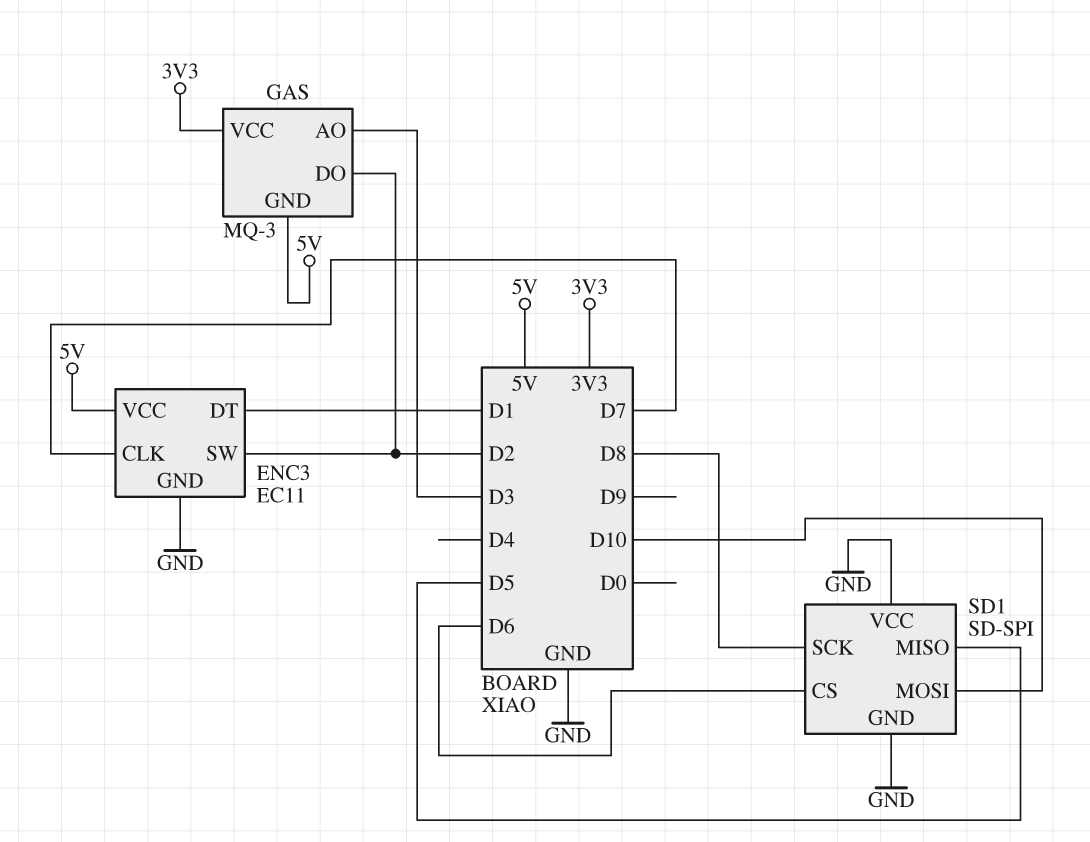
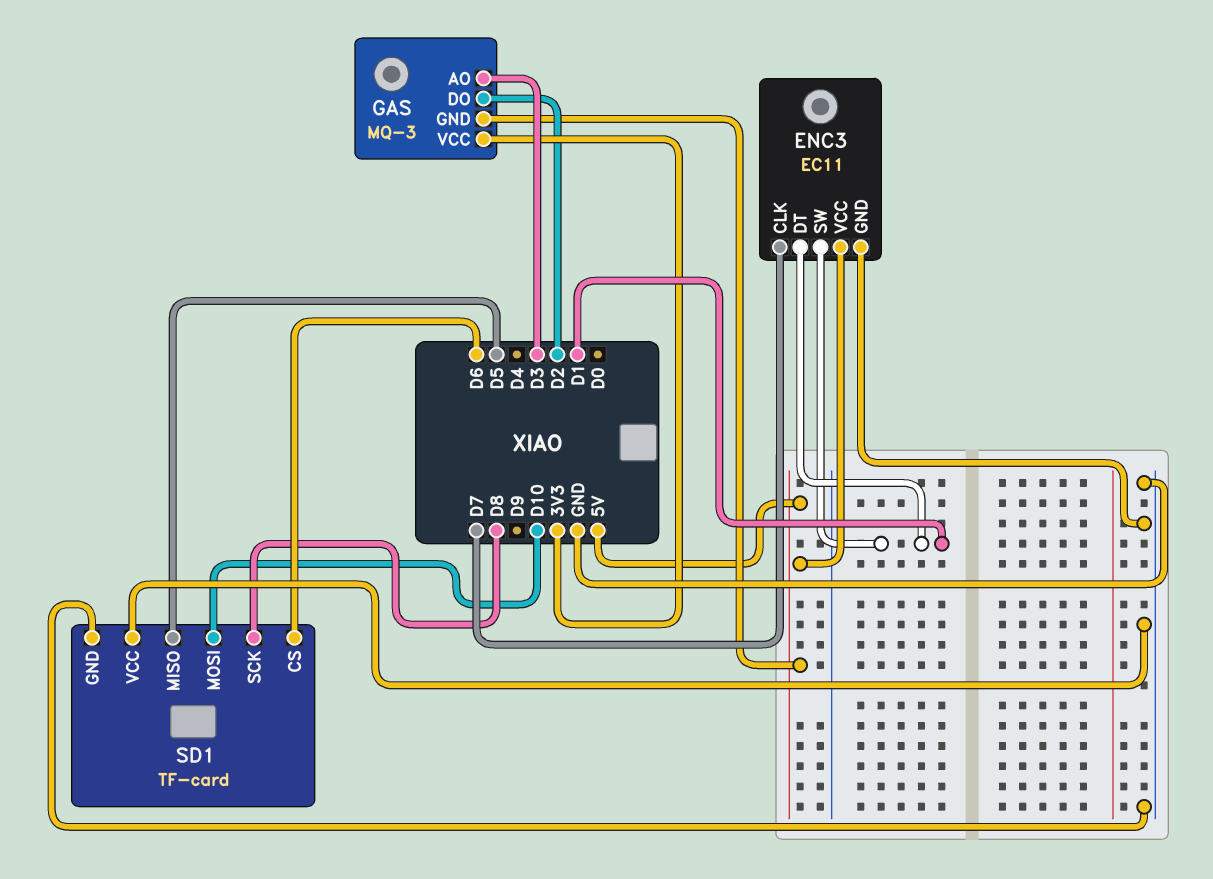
ENC3 pin SW: D2 -> D1
SD1: SD-SPI -> TF-card

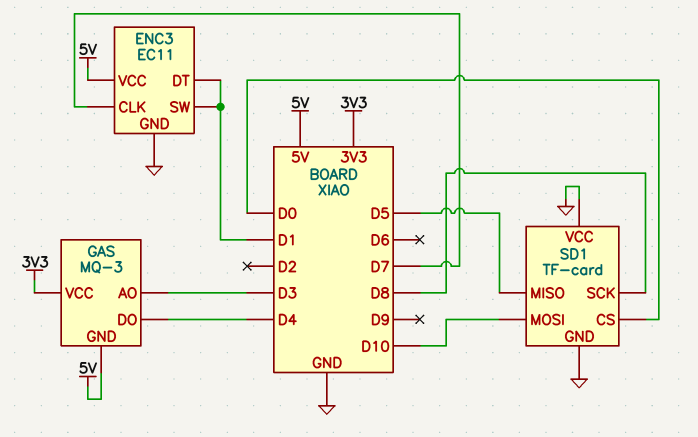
GAS pin DO: D2 -> D4
SD1 pin CS: D6 -> D0

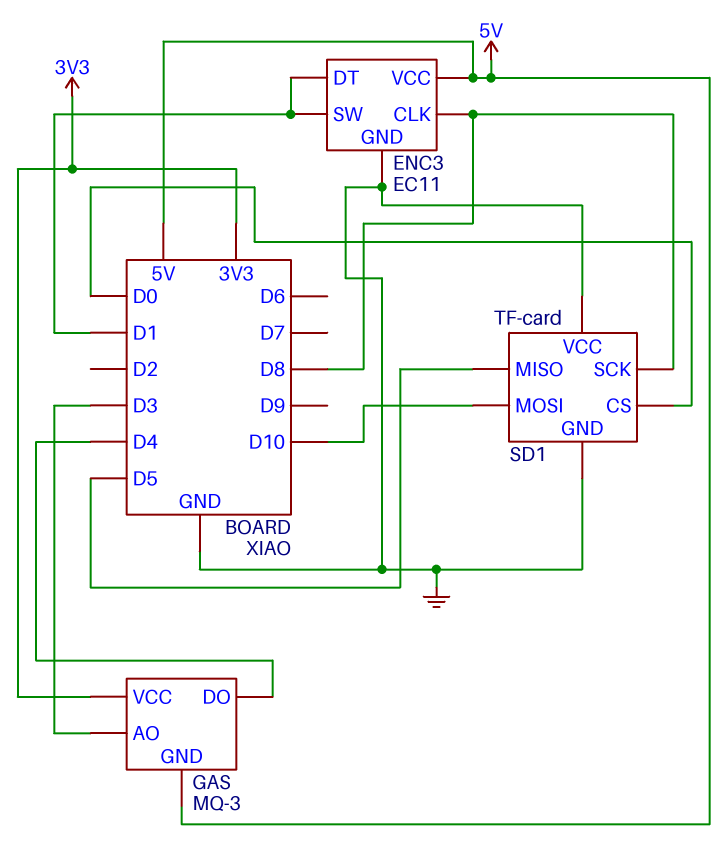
ENC3 pin CLK: D7 -> D8

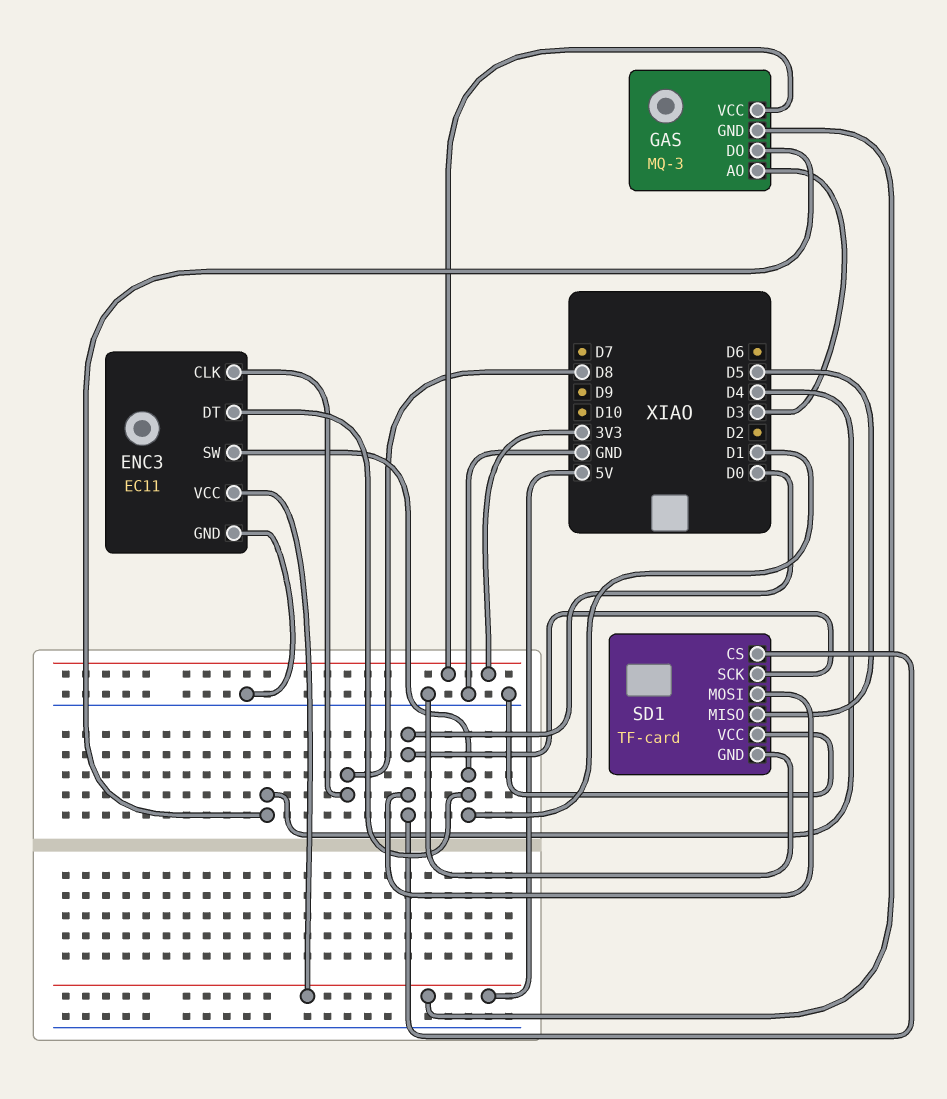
SD1 pin MOSI: D10 -> D0
SD1 pin SCK: D8 -> D0

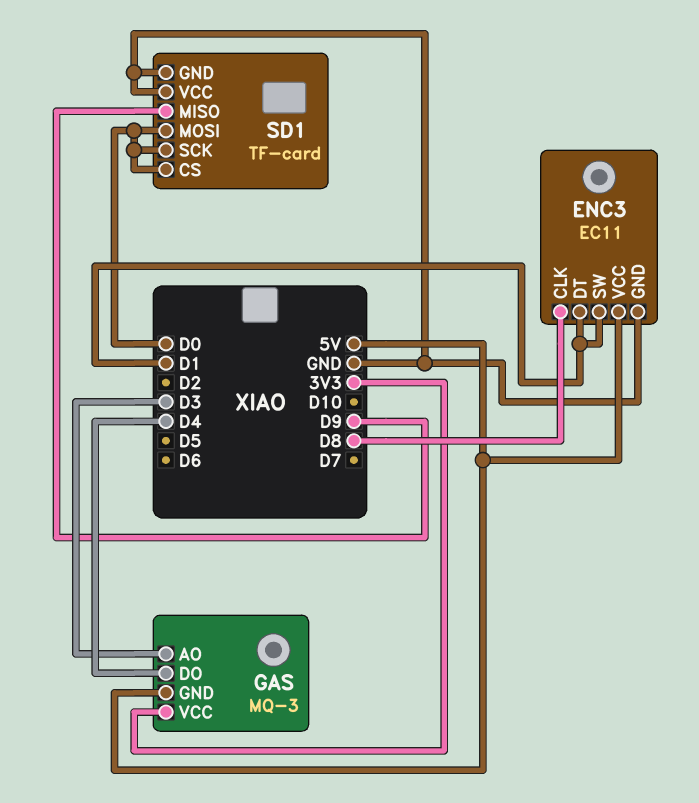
SD1 pin MISO: D5 -> D9

